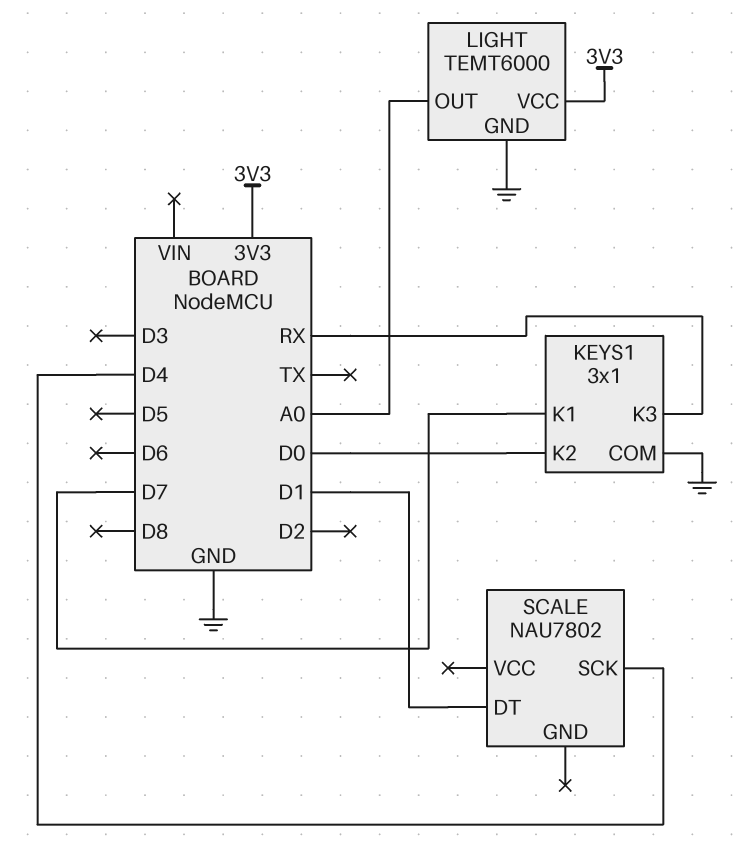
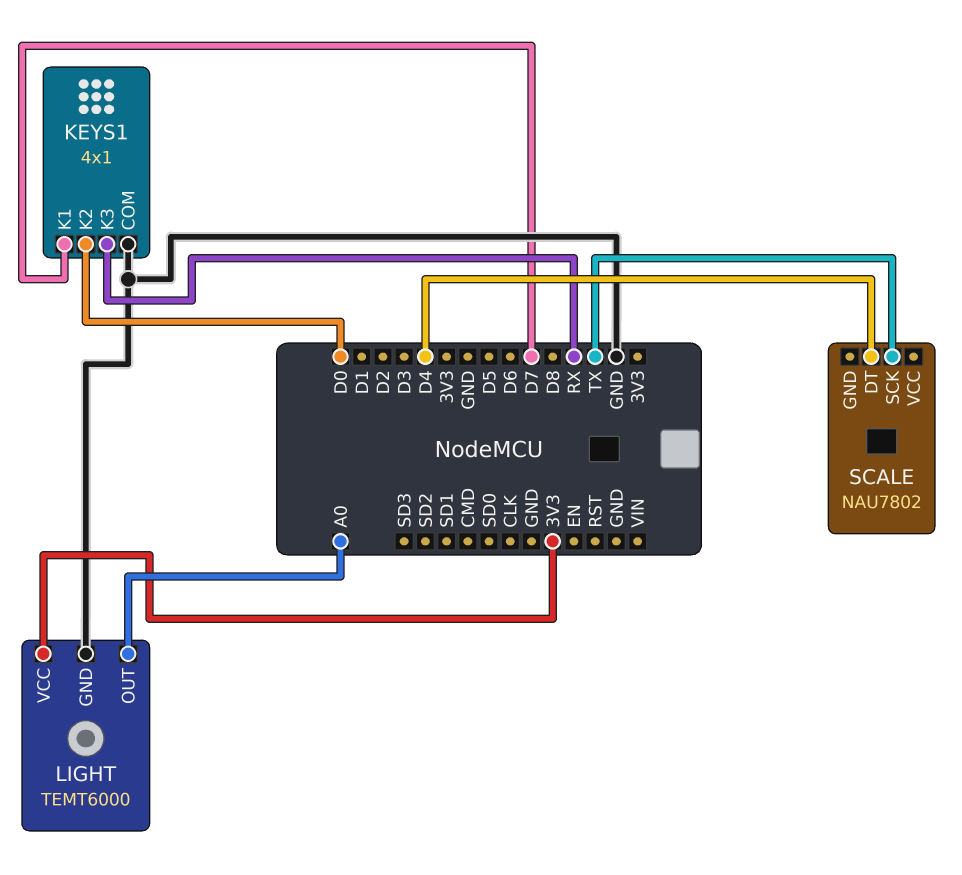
KEYS1: 3x1 -> 4x1
SCALE pin DT: D1 -> D4
SCALE pin SCK: D4 -> TX

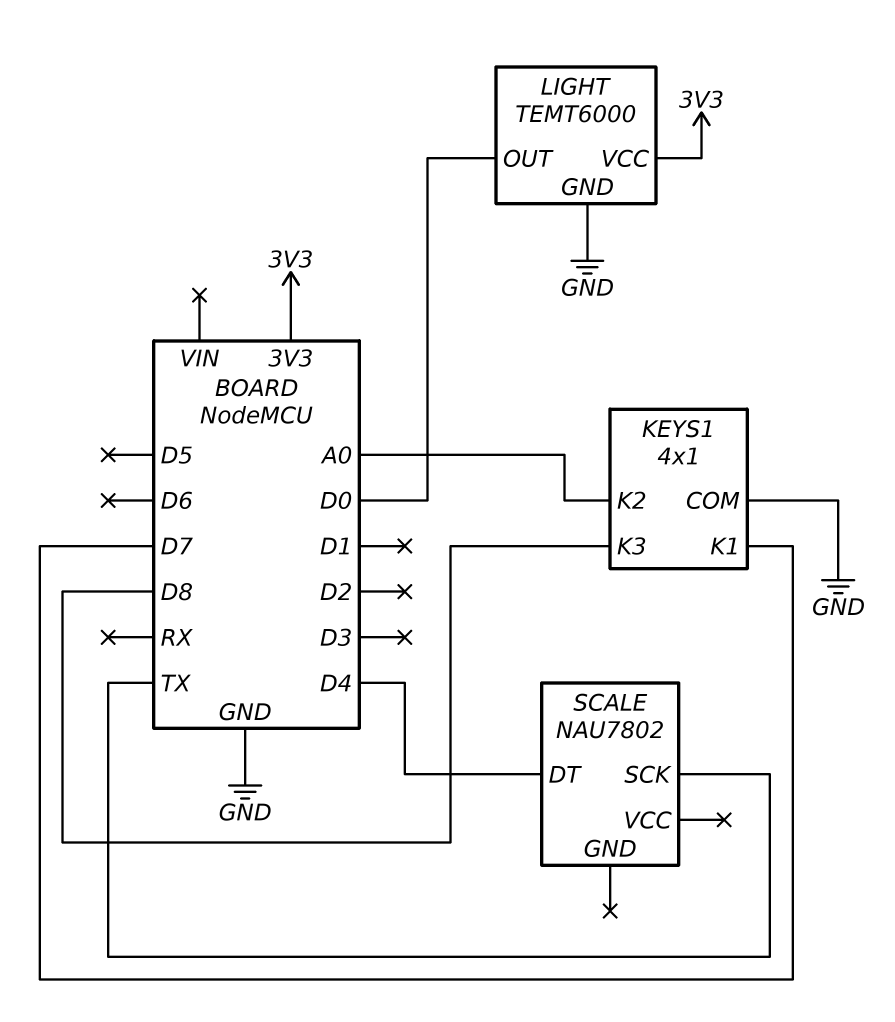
KEYS1 pin K2: D0 -> A0
KEYS1 pin K3: RX -> D8
LIGHT pin OUT: A0 -> D0

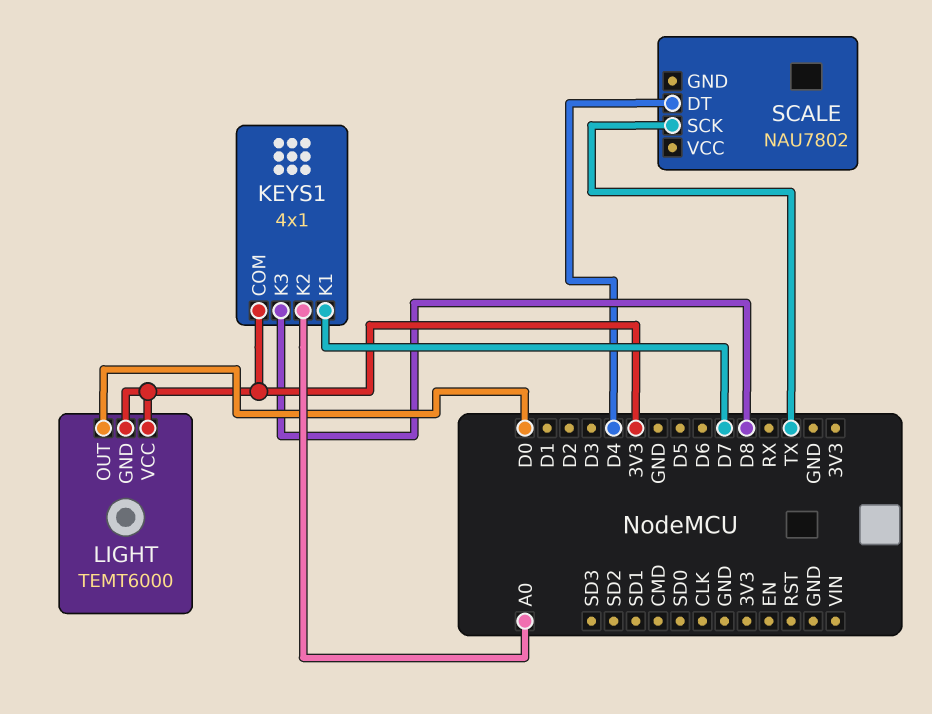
KEYS1 pin COM: GND -> 3V3
LIGHT pin GND: GND -> 3V3

